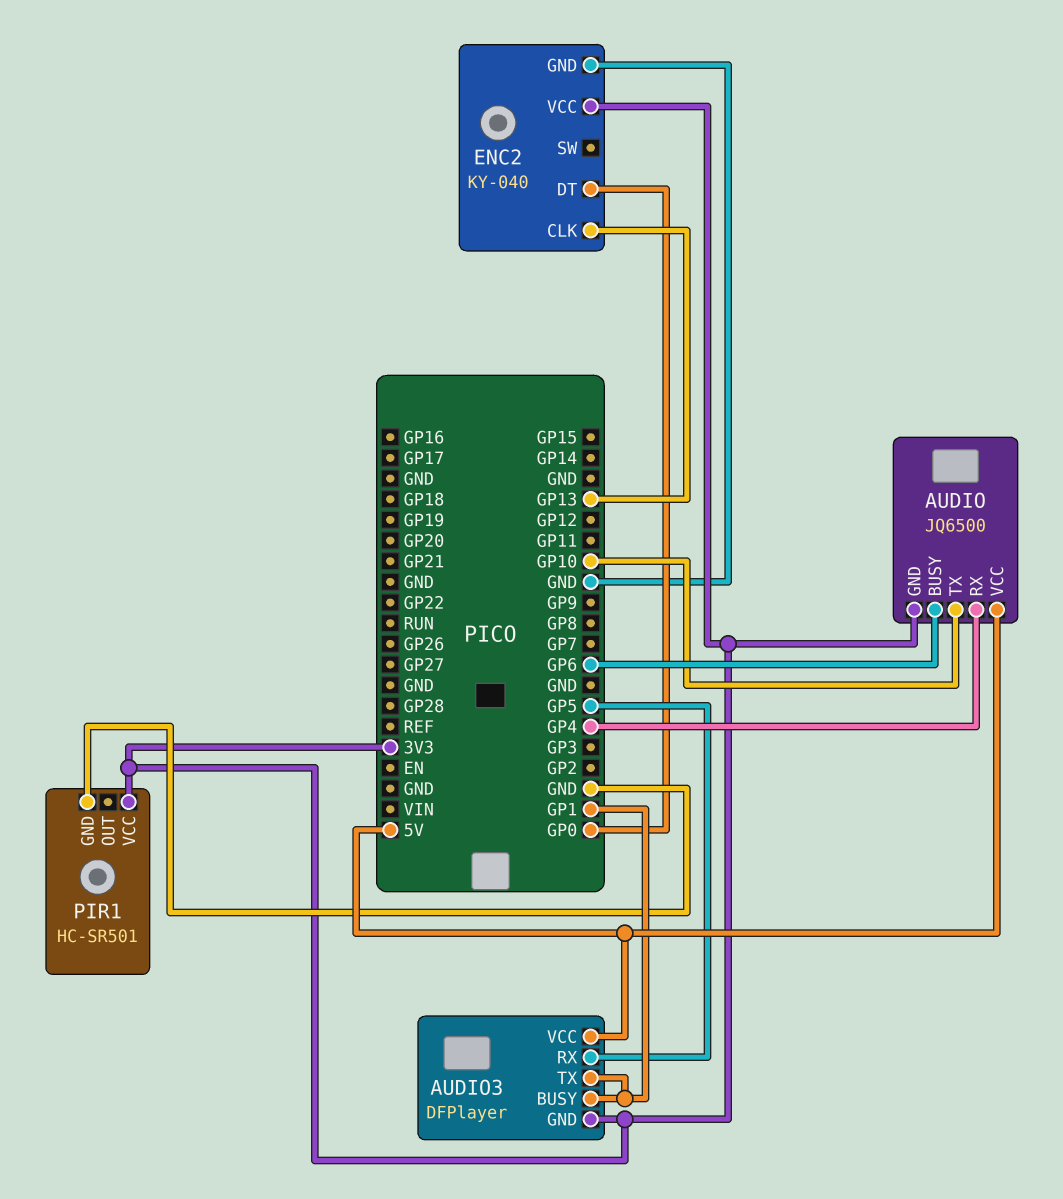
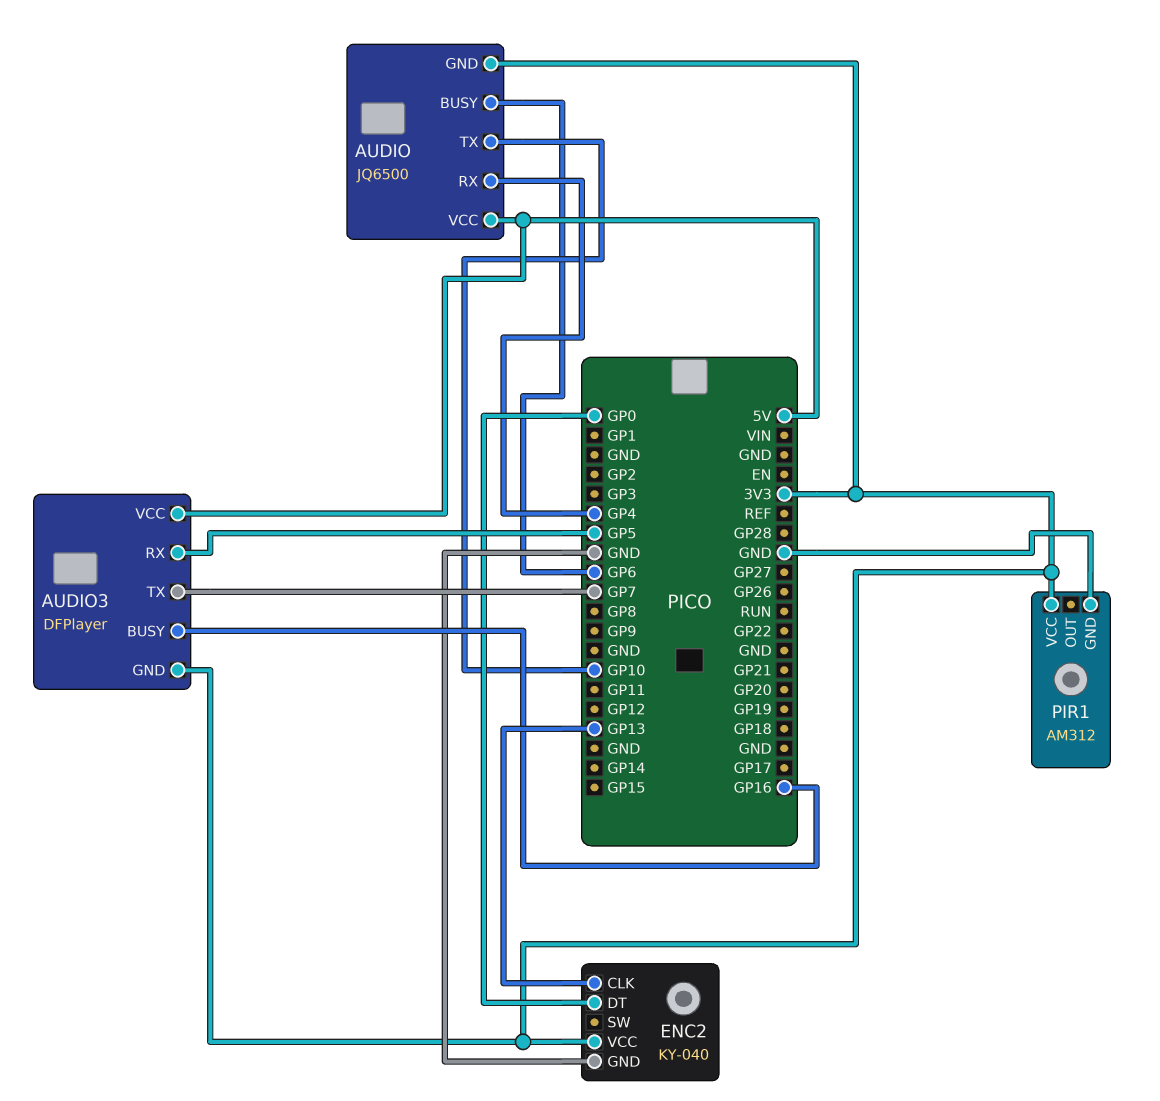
AUDIO3 pin BUSY: GP1 -> GP16
AUDIO3 pin TX: GP1 -> GP7
PIR1: HC-SR501 -> AM312

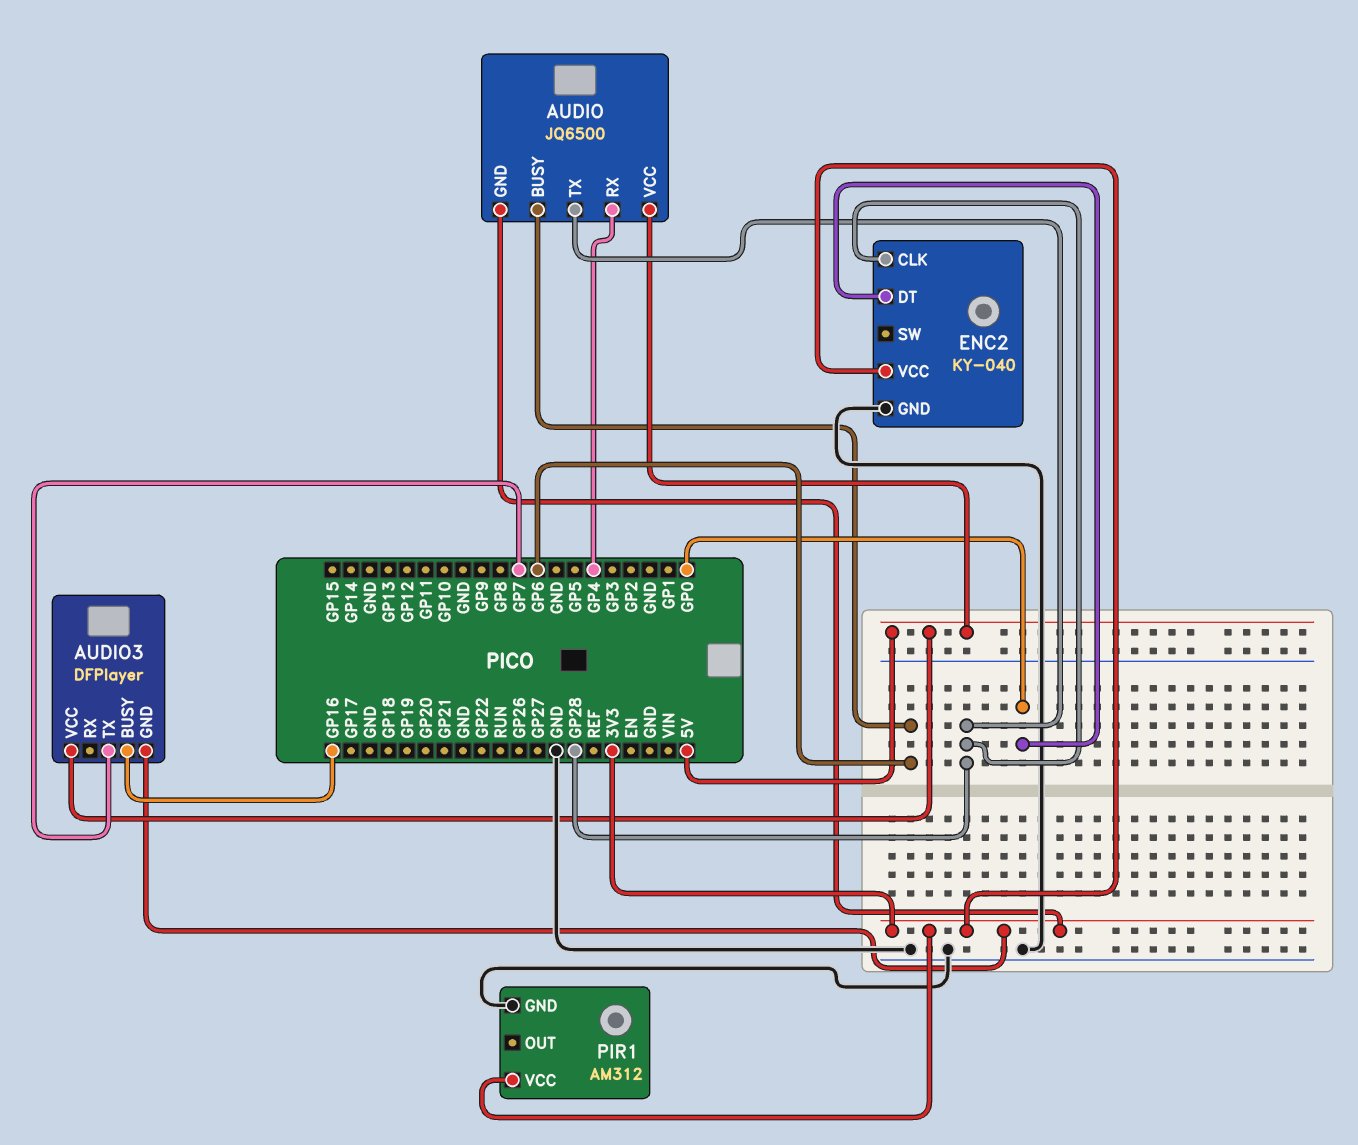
AUDIO pin TX: GP10 -> GP28
AUDIO3 pin RX: GP5 -> none
ENC2 pin CLK: GP13 -> GP28

